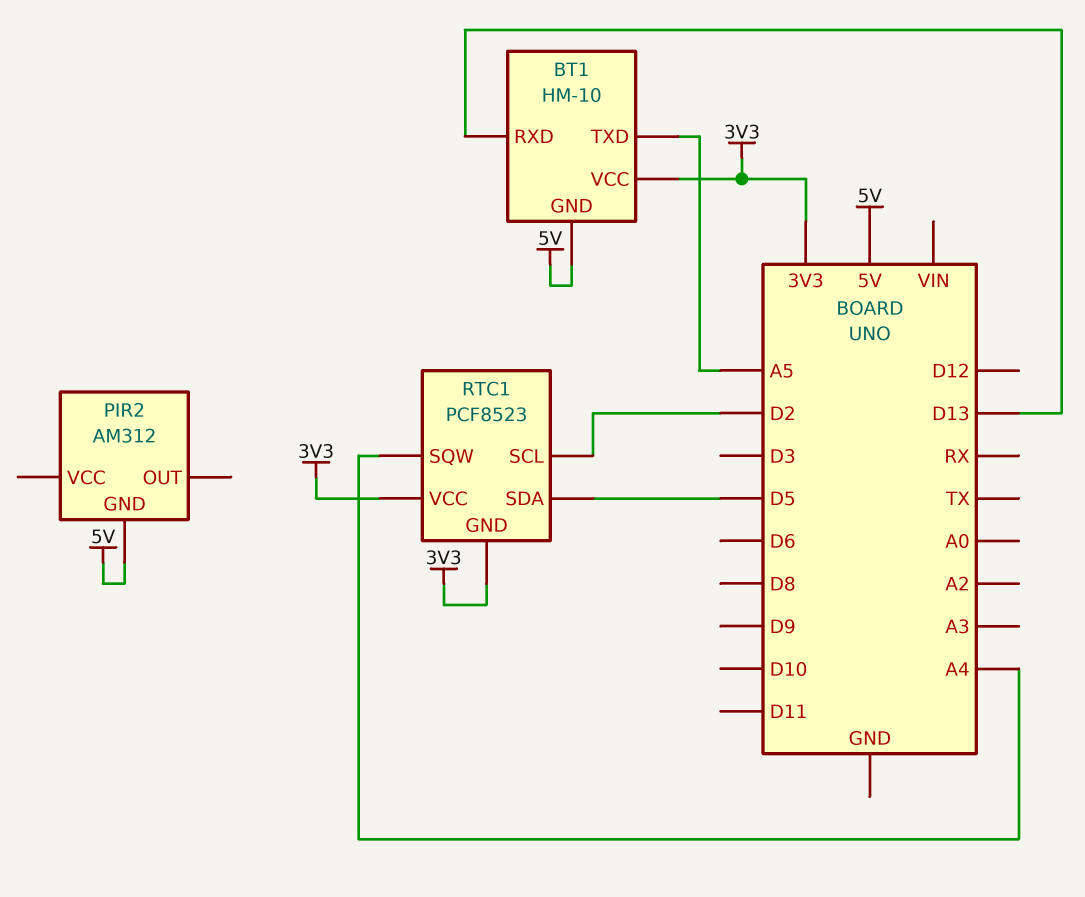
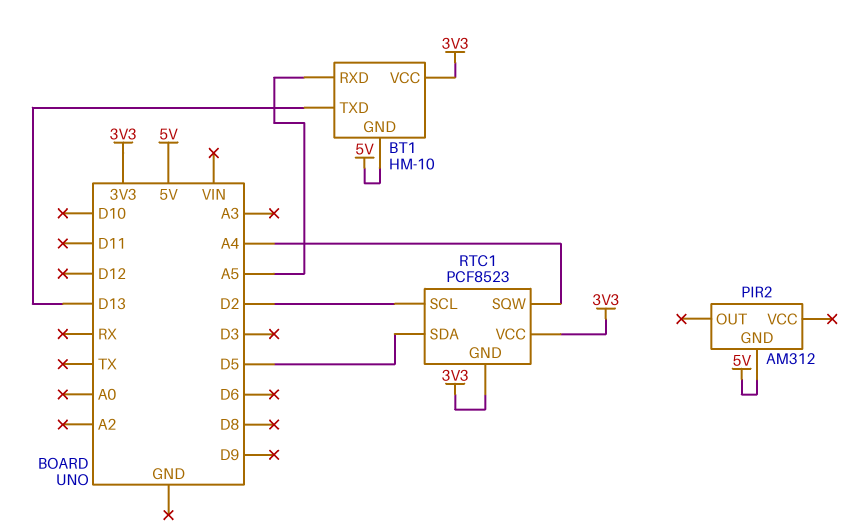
BT1 pin RXD: D13 -> A5
BT1 pin TXD: A5 -> D13

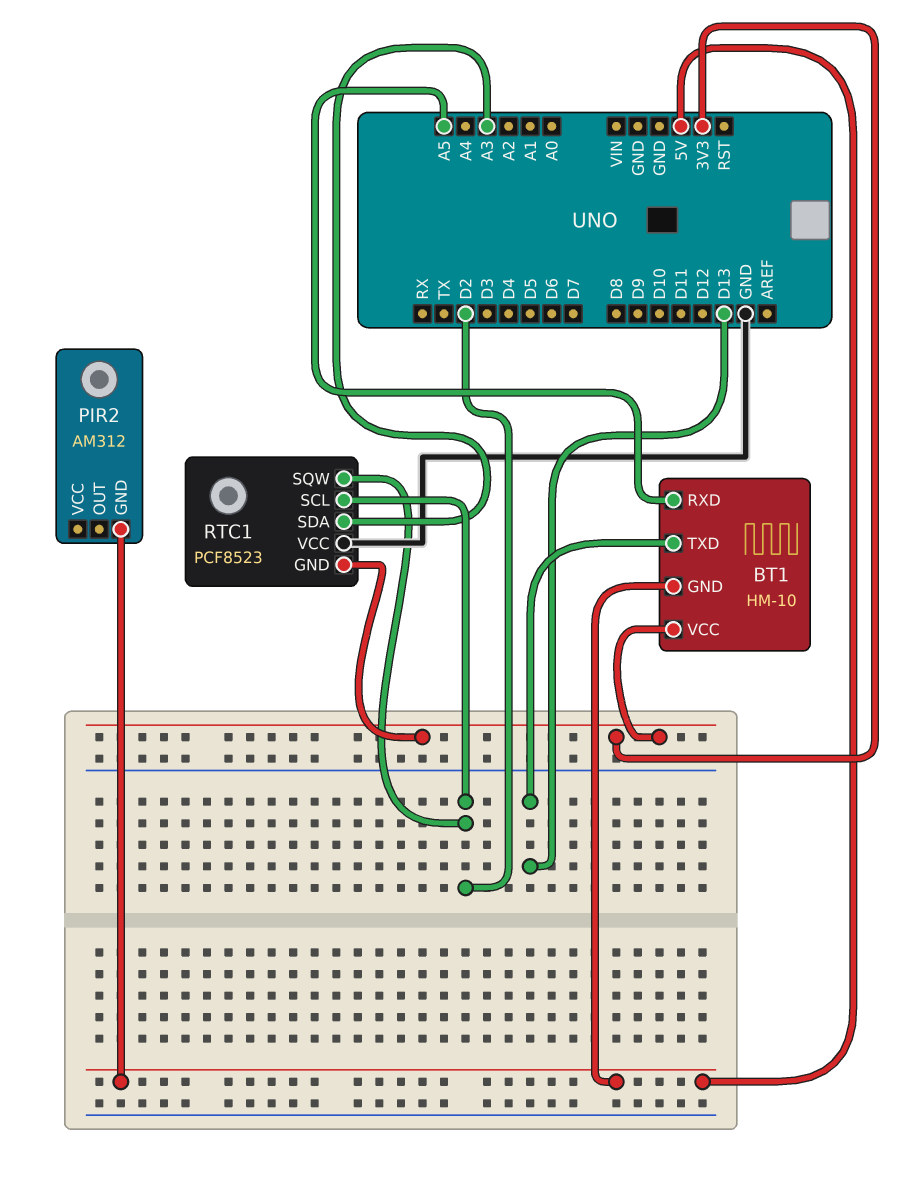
RTC1 pin SDA: D5 -> A3
RTC1 pin SQW: A4 -> D2
RTC1 pin VCC: 3V3 -> GND

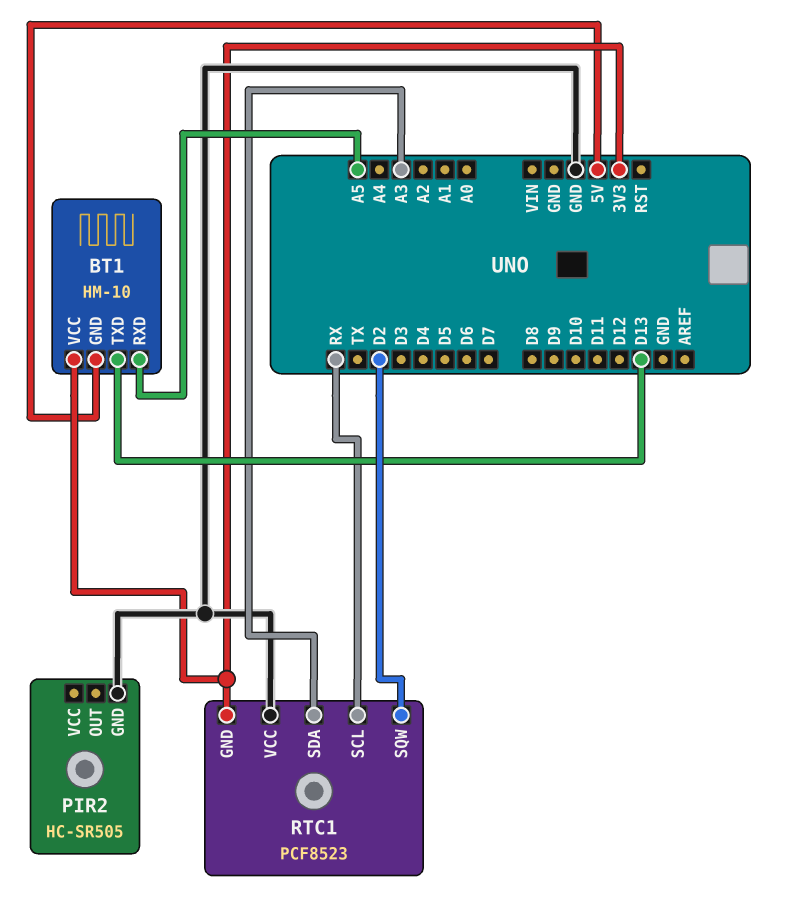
PIR2: AM312 -> HC-SR505
PIR2 pin GND: 5V -> GND
RTC1 pin SCL: D2 -> RX

